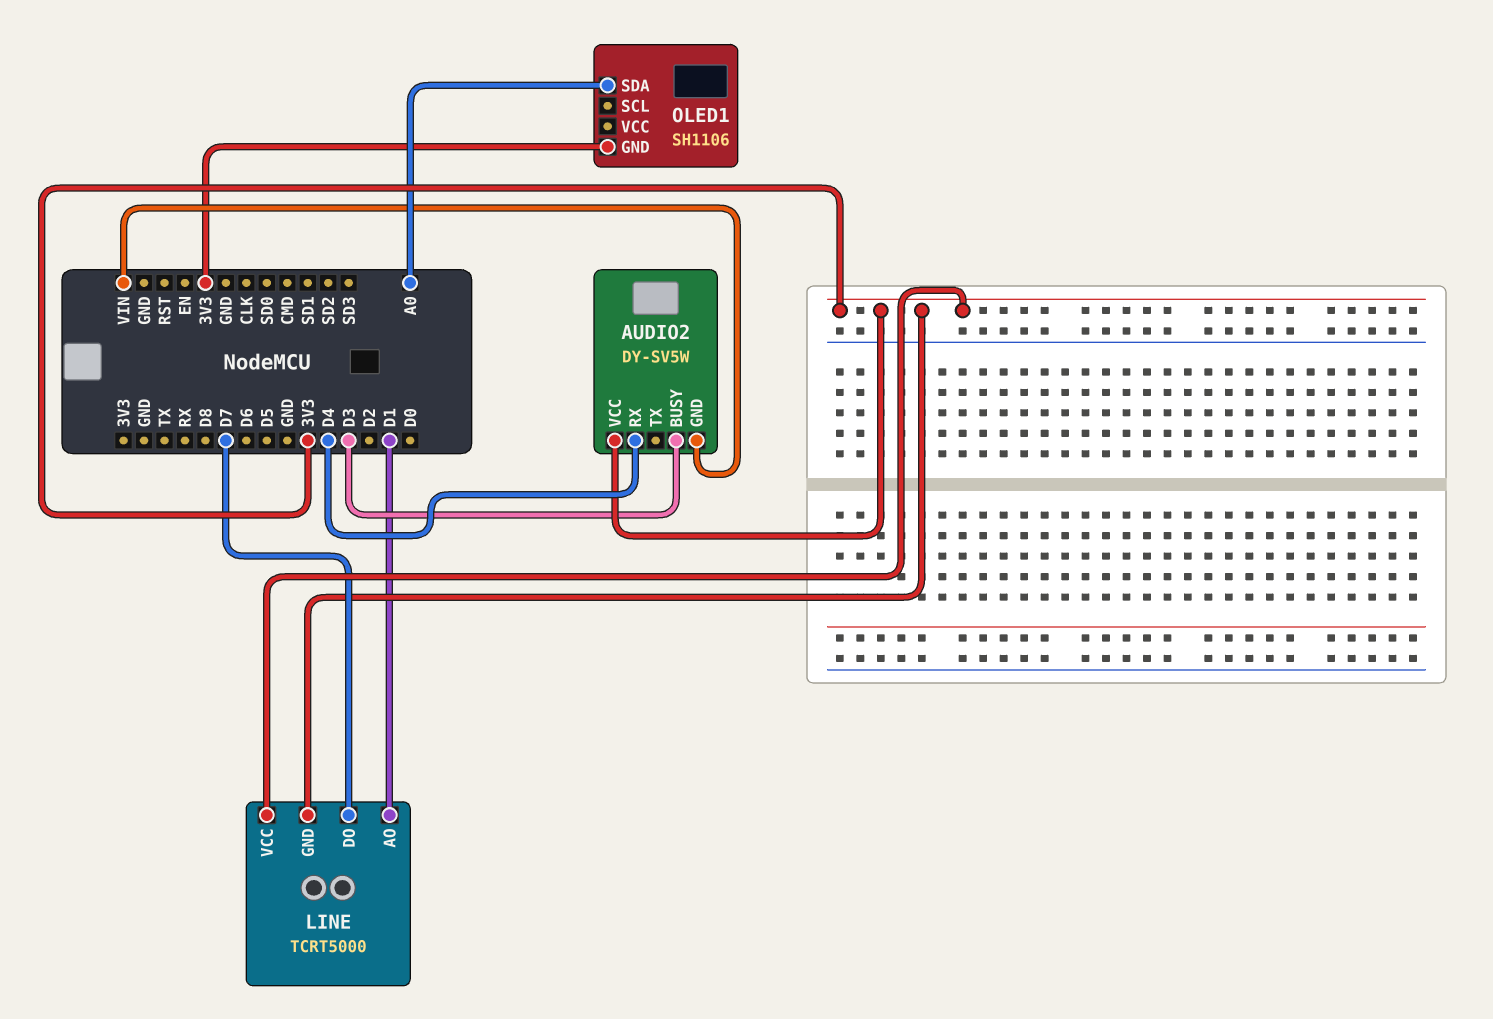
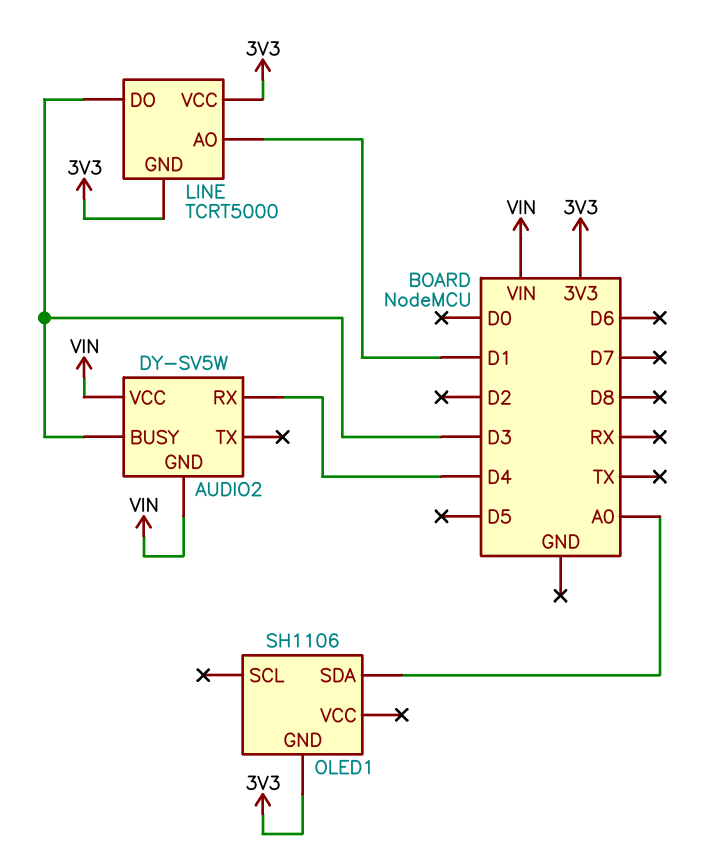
AUDIO2 pin VCC: 3V3 -> VIN
LINE pin DO: D7 -> D3

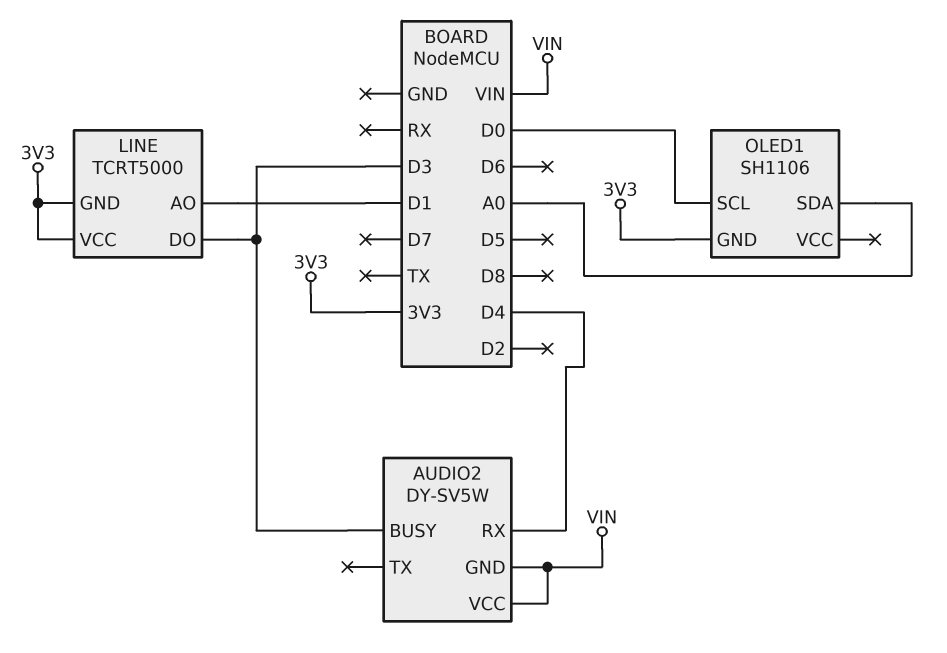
OLED1 pin SCL: none -> D0

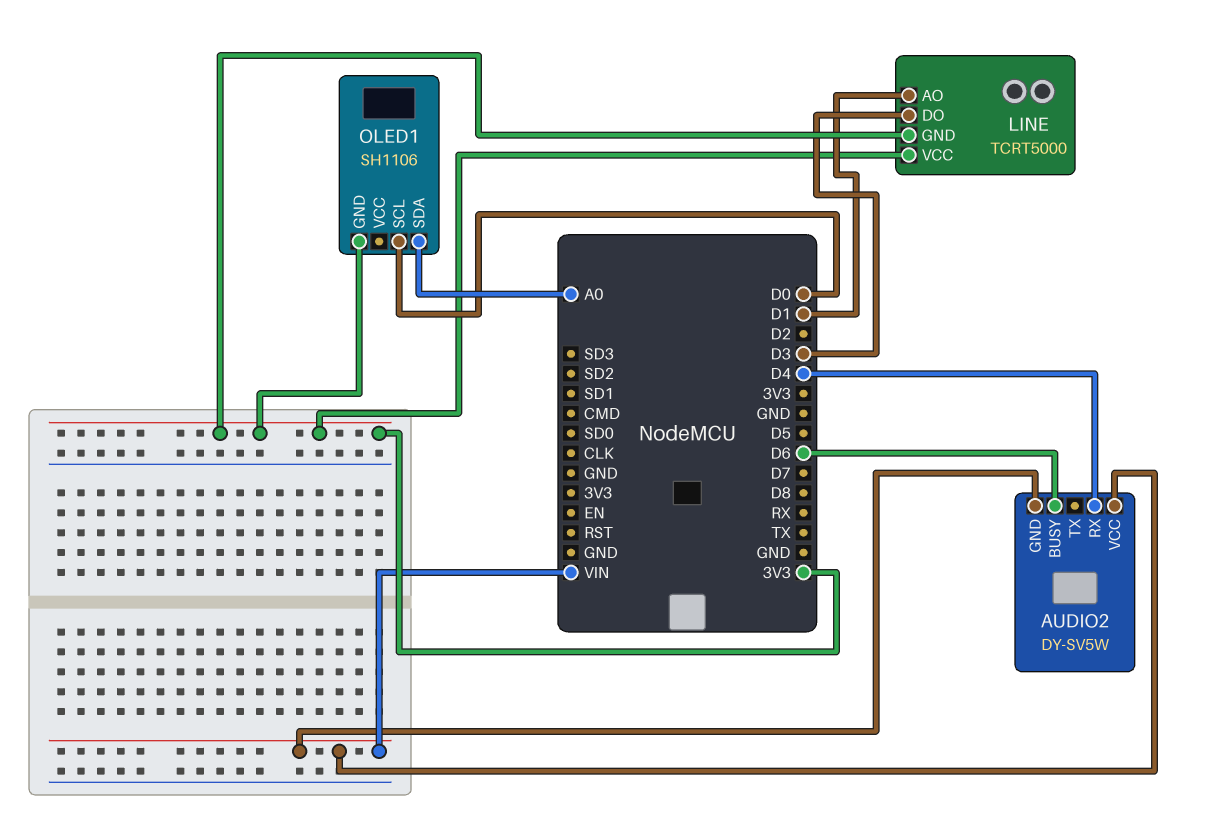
AUDIO2 pin BUSY: D3 -> D6

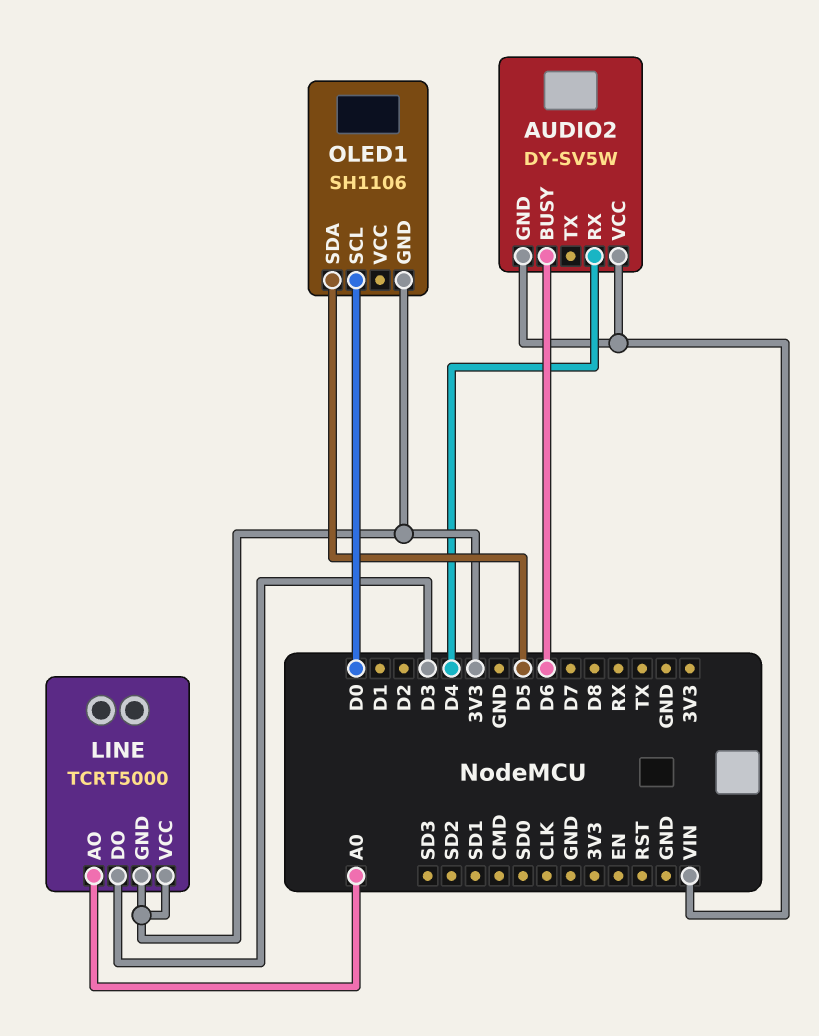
LINE pin AO: D1 -> A0
OLED1 pin SDA: A0 -> D5

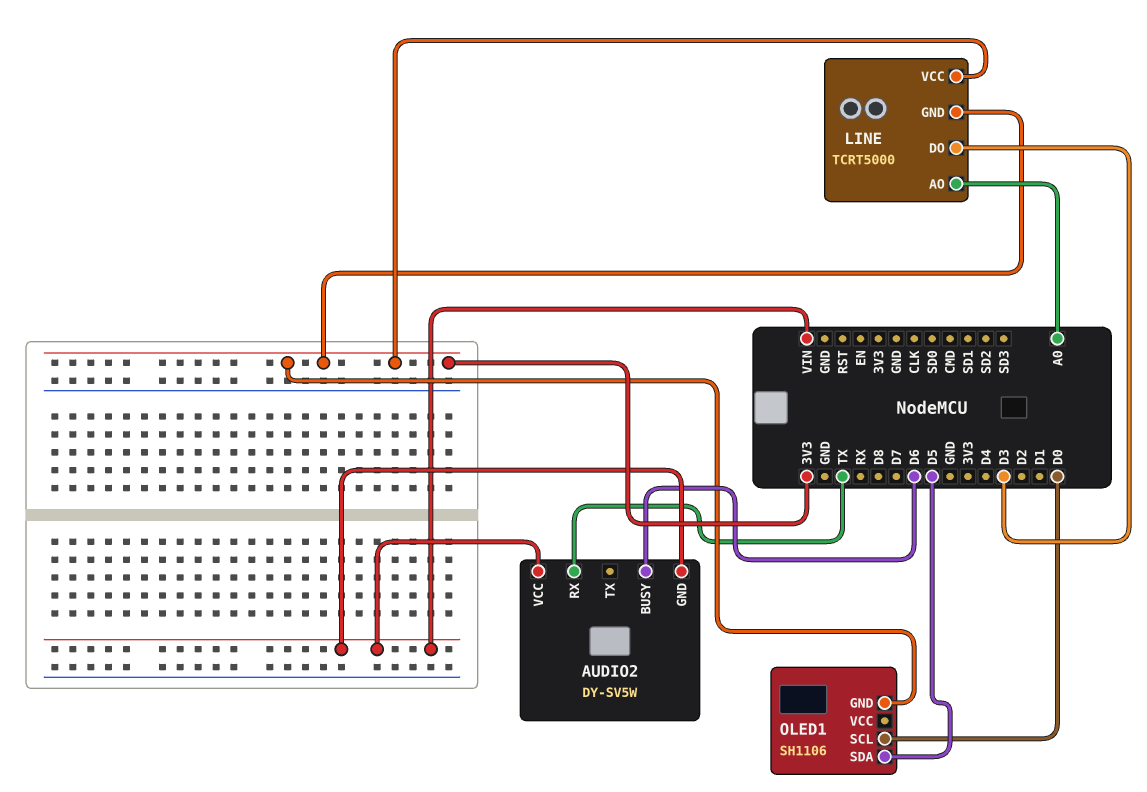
AUDIO2 pin RX: D4 -> TX

